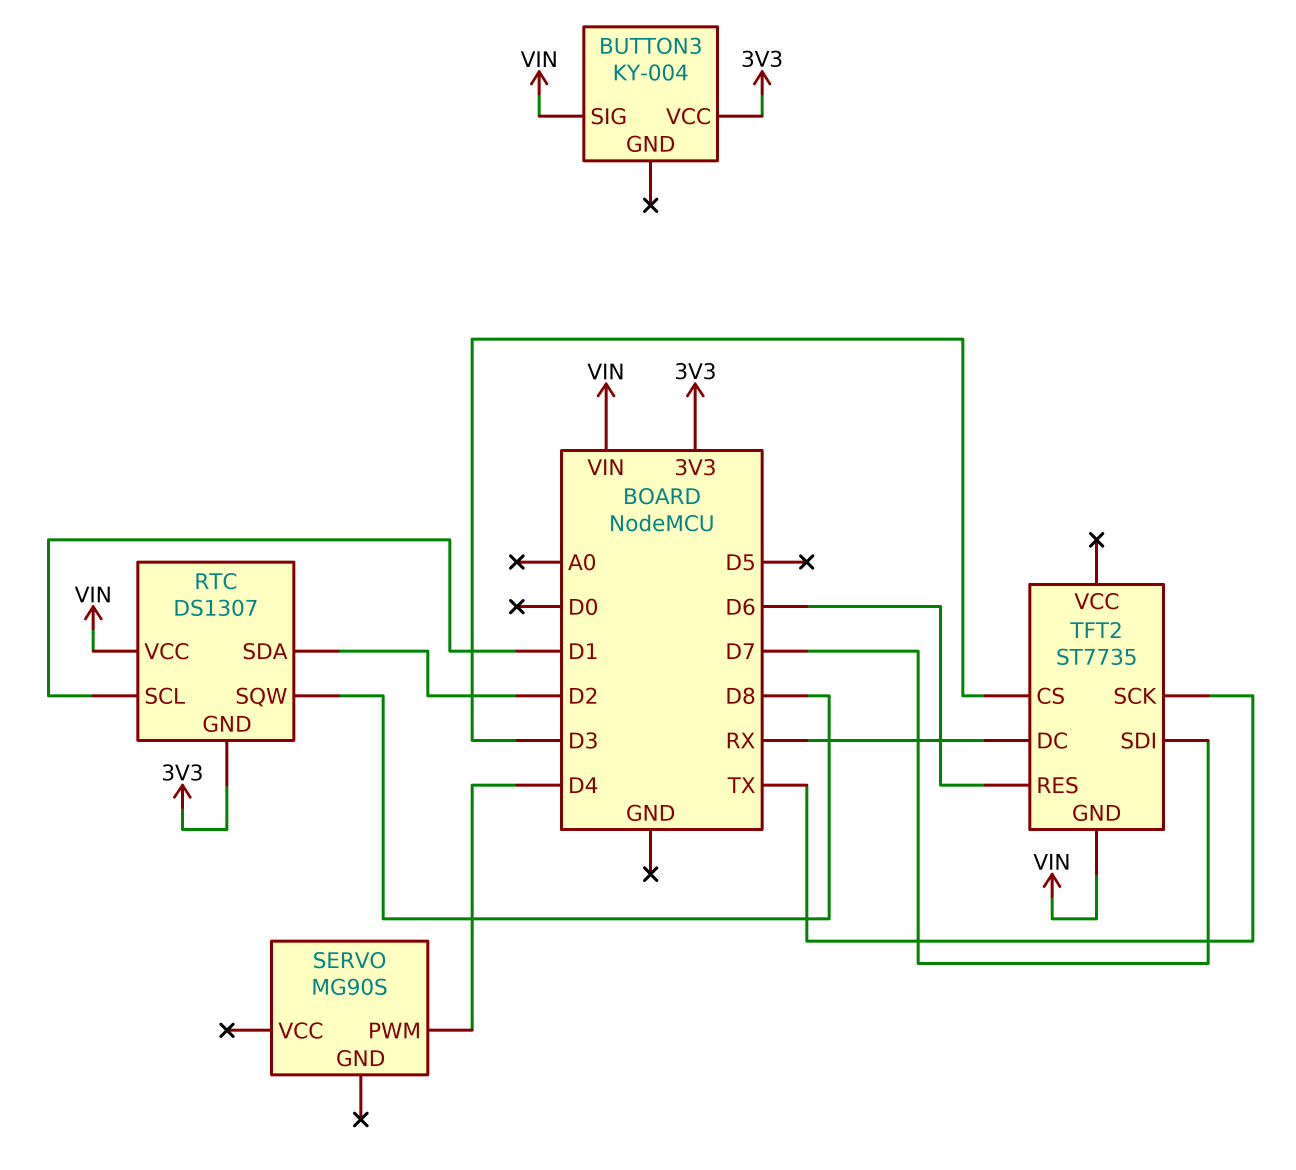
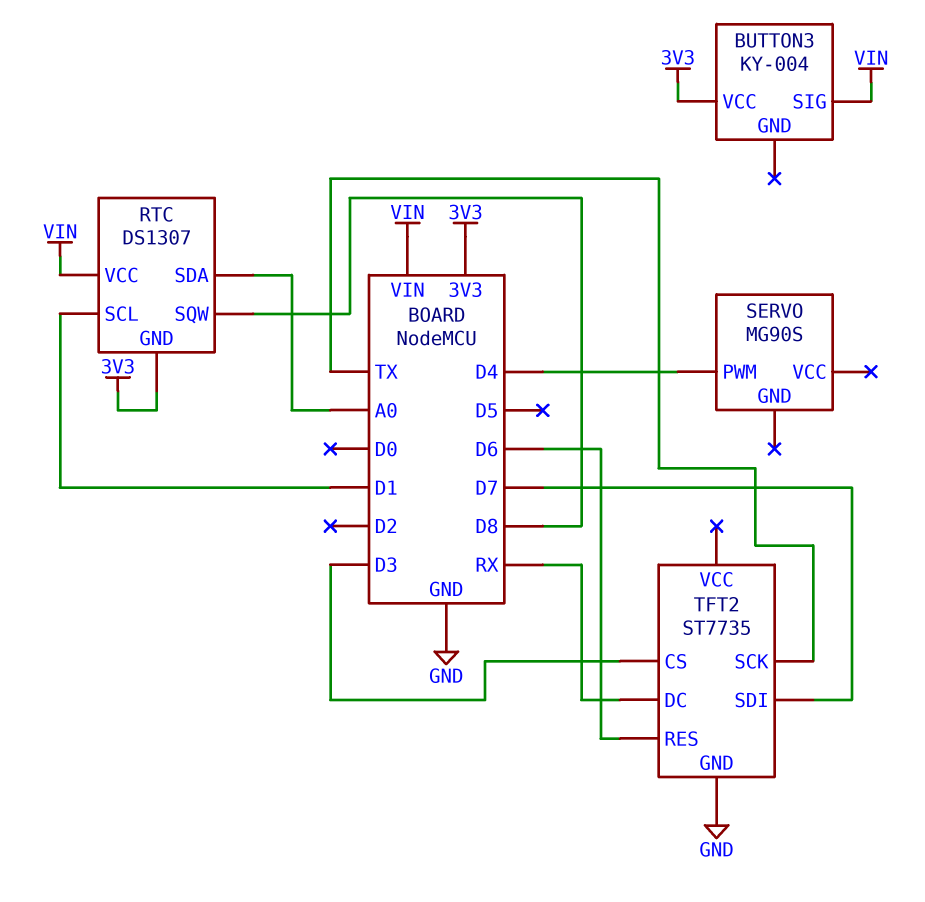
RTC pin SDA: D2 -> A0
TFT2 pin GND: VIN -> GND

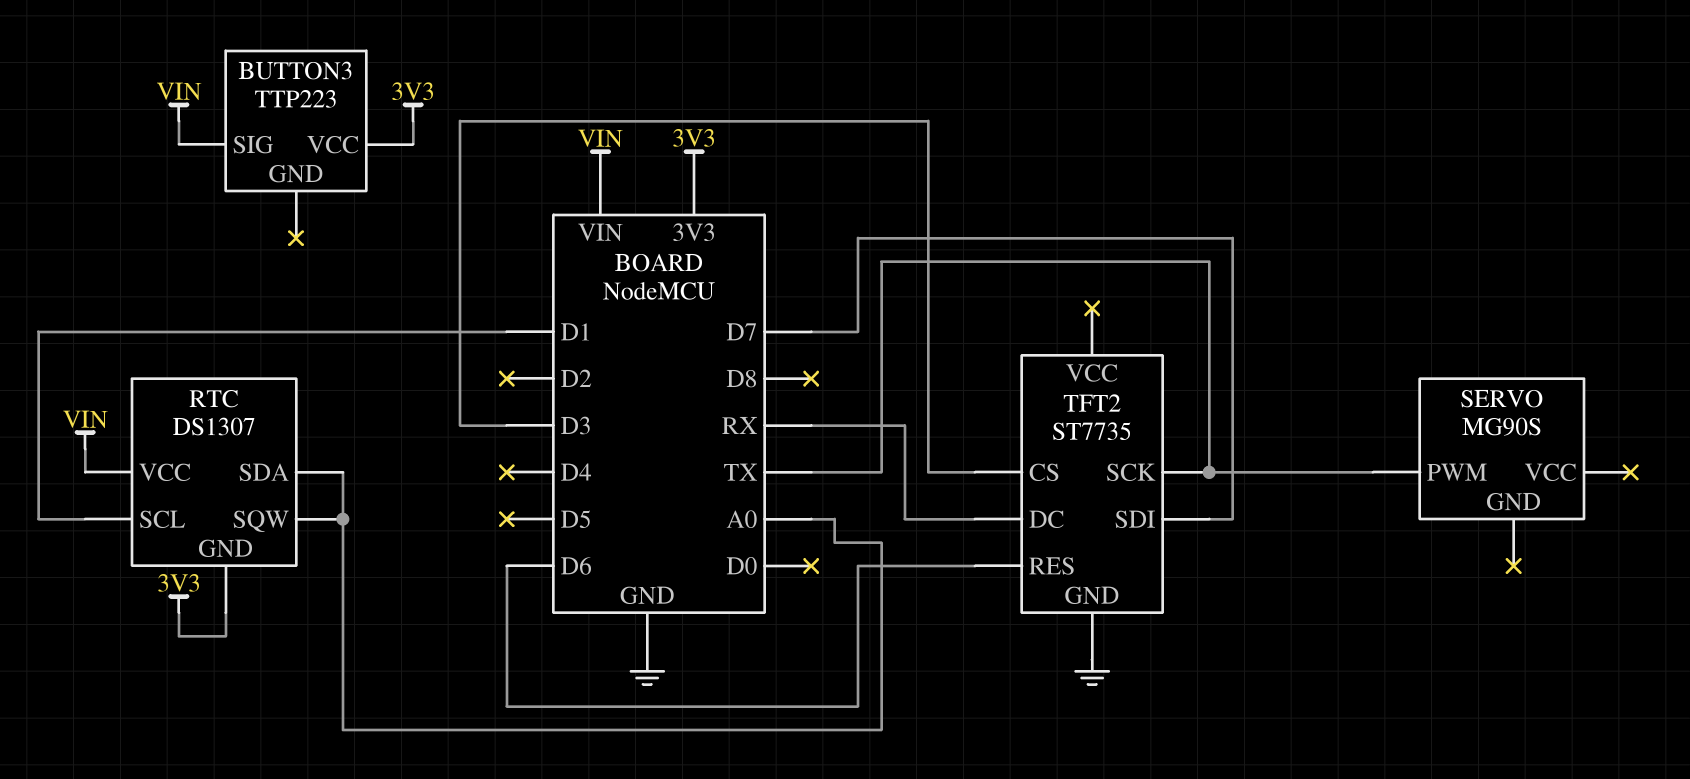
BUTTON3: KY-004 -> TTP223
RTC pin SQW: D8 -> A0
SERVO pin PWM: D4 -> TX

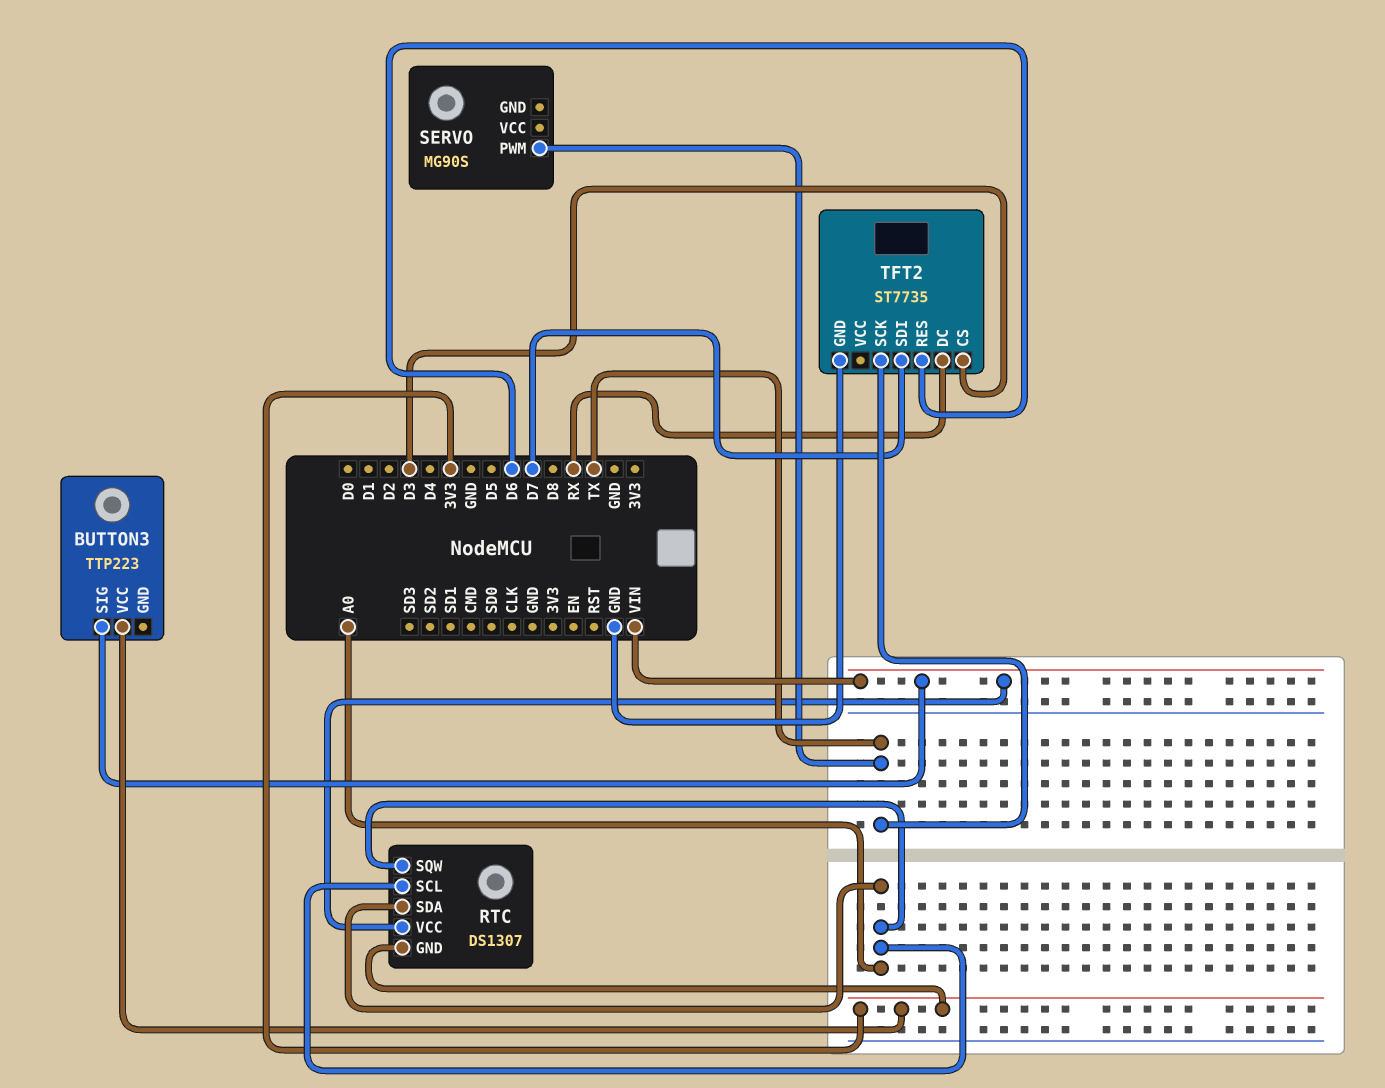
RTC pin SCL: D1 -> A0

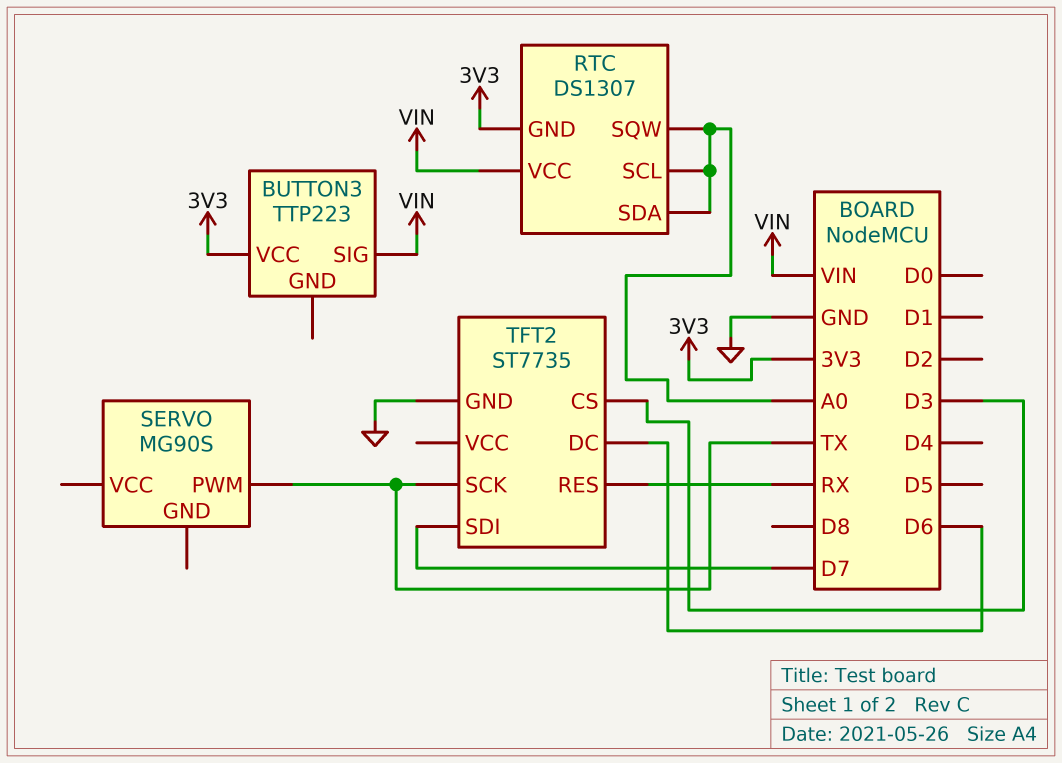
TFT2 pin DC: RX -> D6
TFT2 pin RES: D6 -> RX

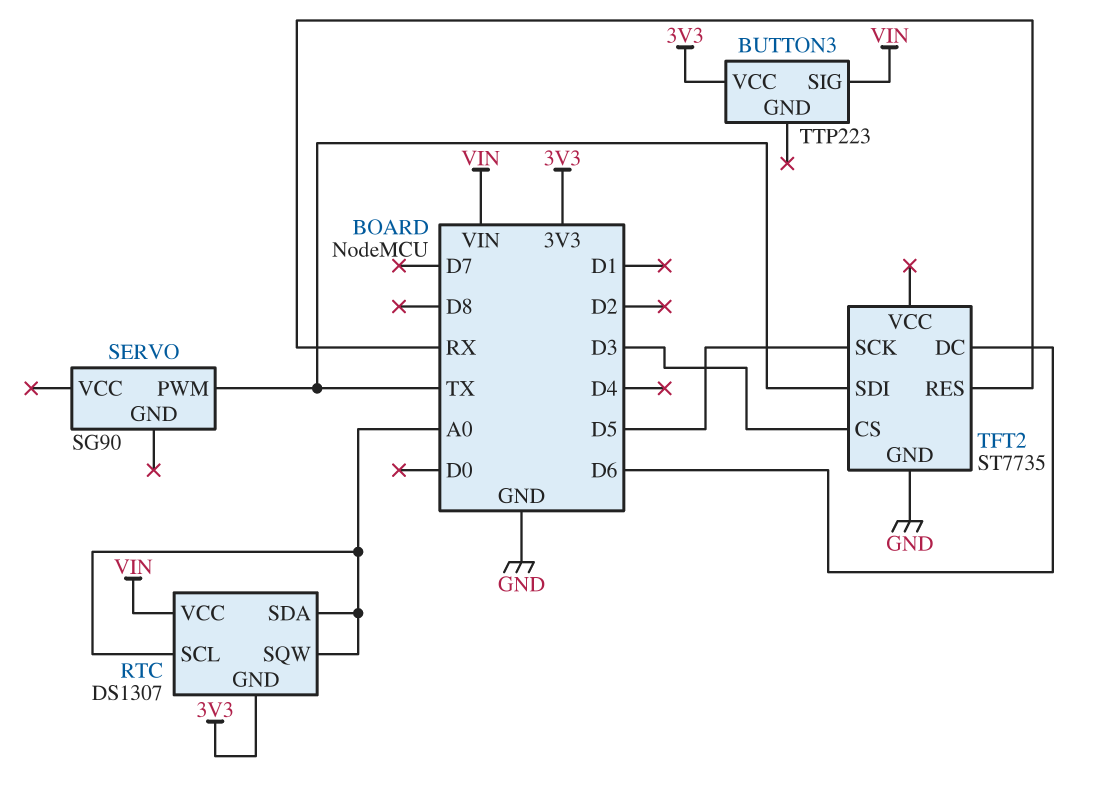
SERVO: MG90S -> SG90
TFT2 pin SCK: TX -> D5
TFT2 pin SDI: D7 -> TX

